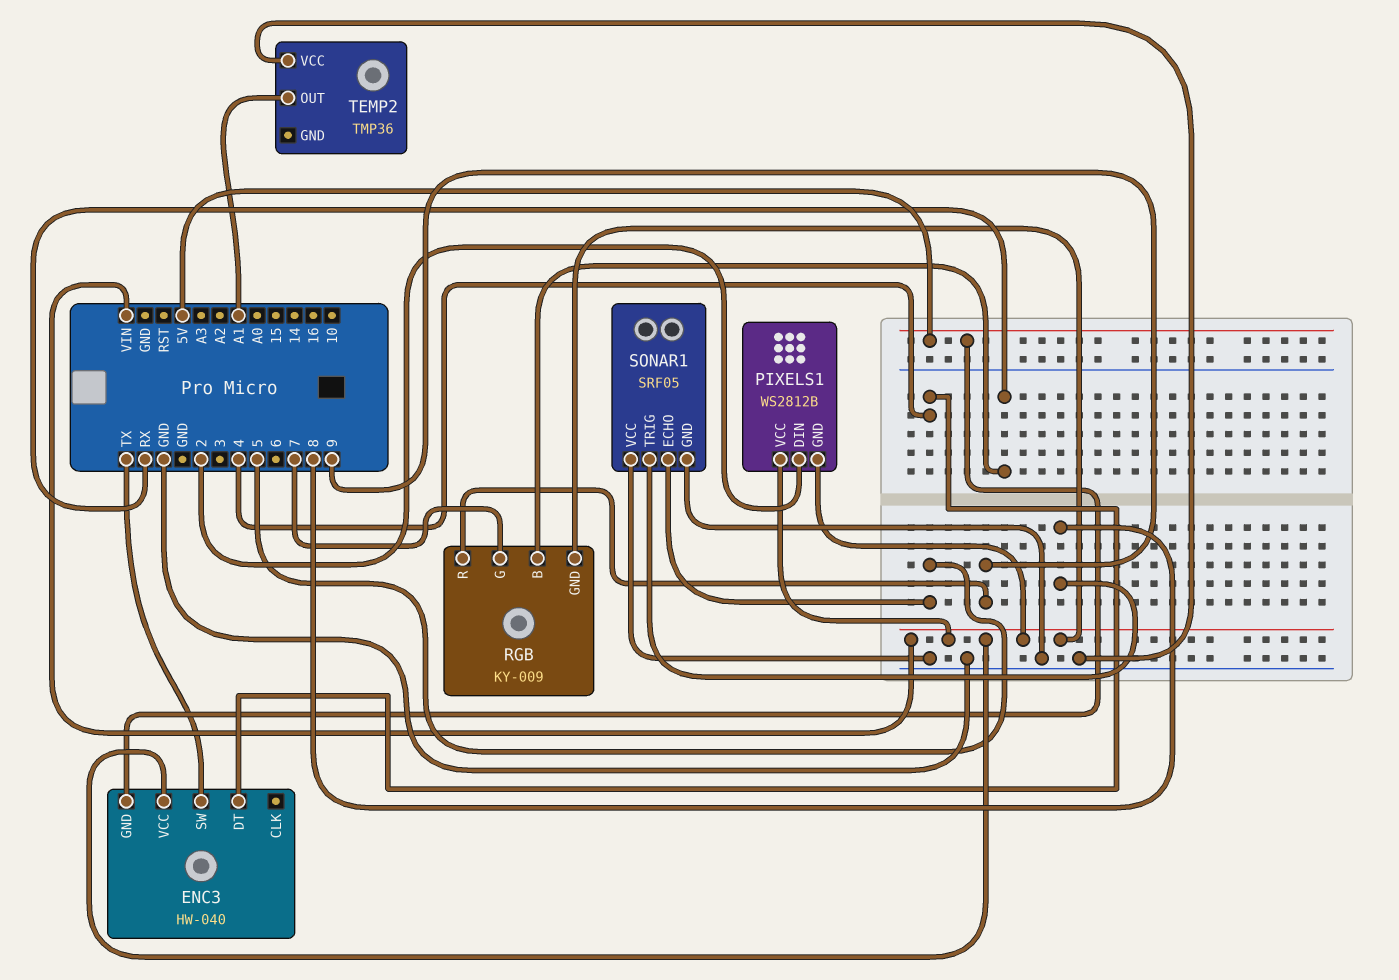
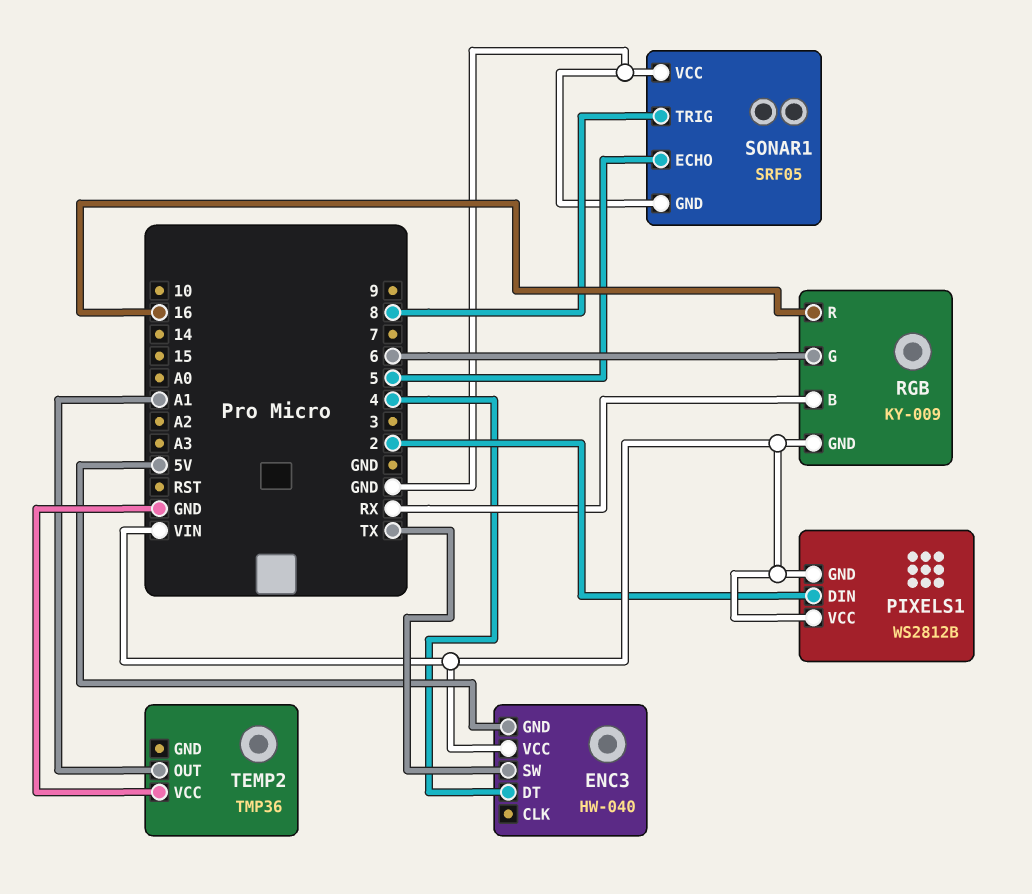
RGB pin G: 7 -> 6
RGB pin R: 9 -> 16

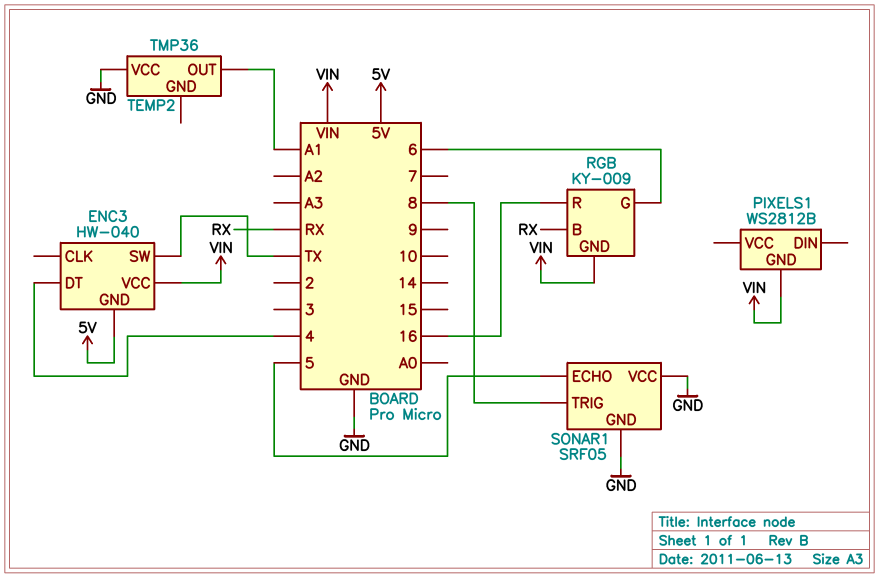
PIXELS1 pin DIN: 2 -> none
PIXELS1 pin VCC: VIN -> none

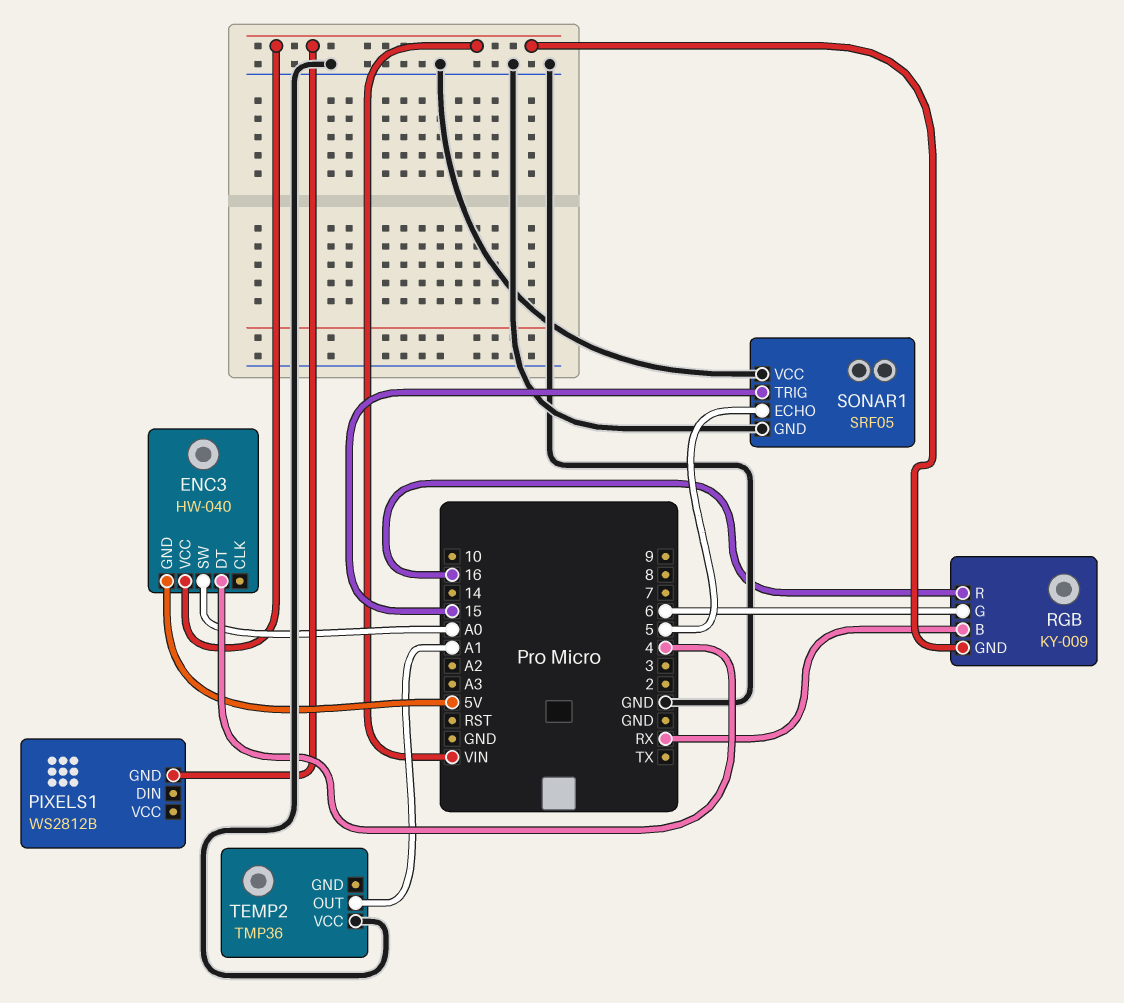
ENC3 pin SW: TX -> A0
SONAR1 pin TRIG: 8 -> 15

